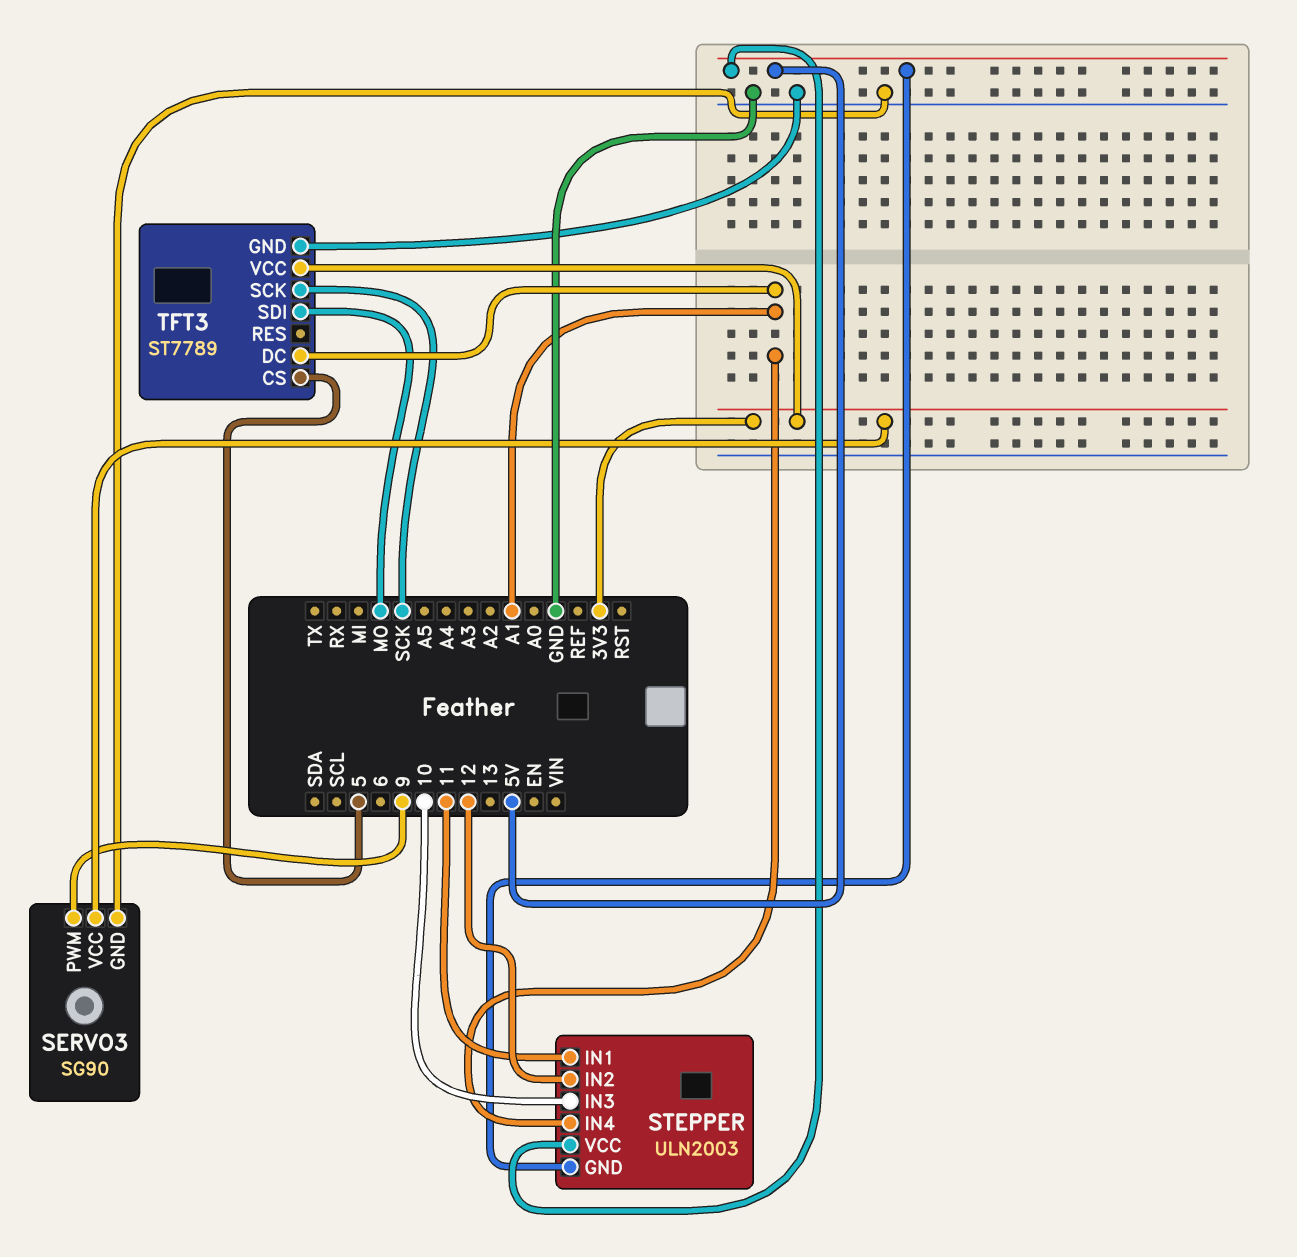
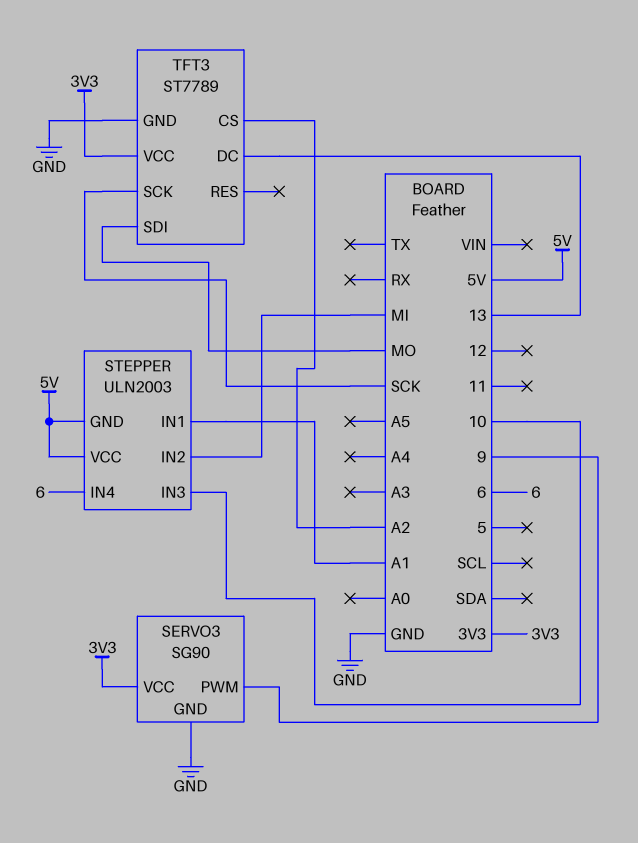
STEPPER pin IN1: 11 -> A1
STEPPER pin IN2: 12 -> MI
STEPPER pin IN4: A1 -> 6
TFT3 pin CS: 5 -> A2
TFT3 pin DC: A1 -> 13

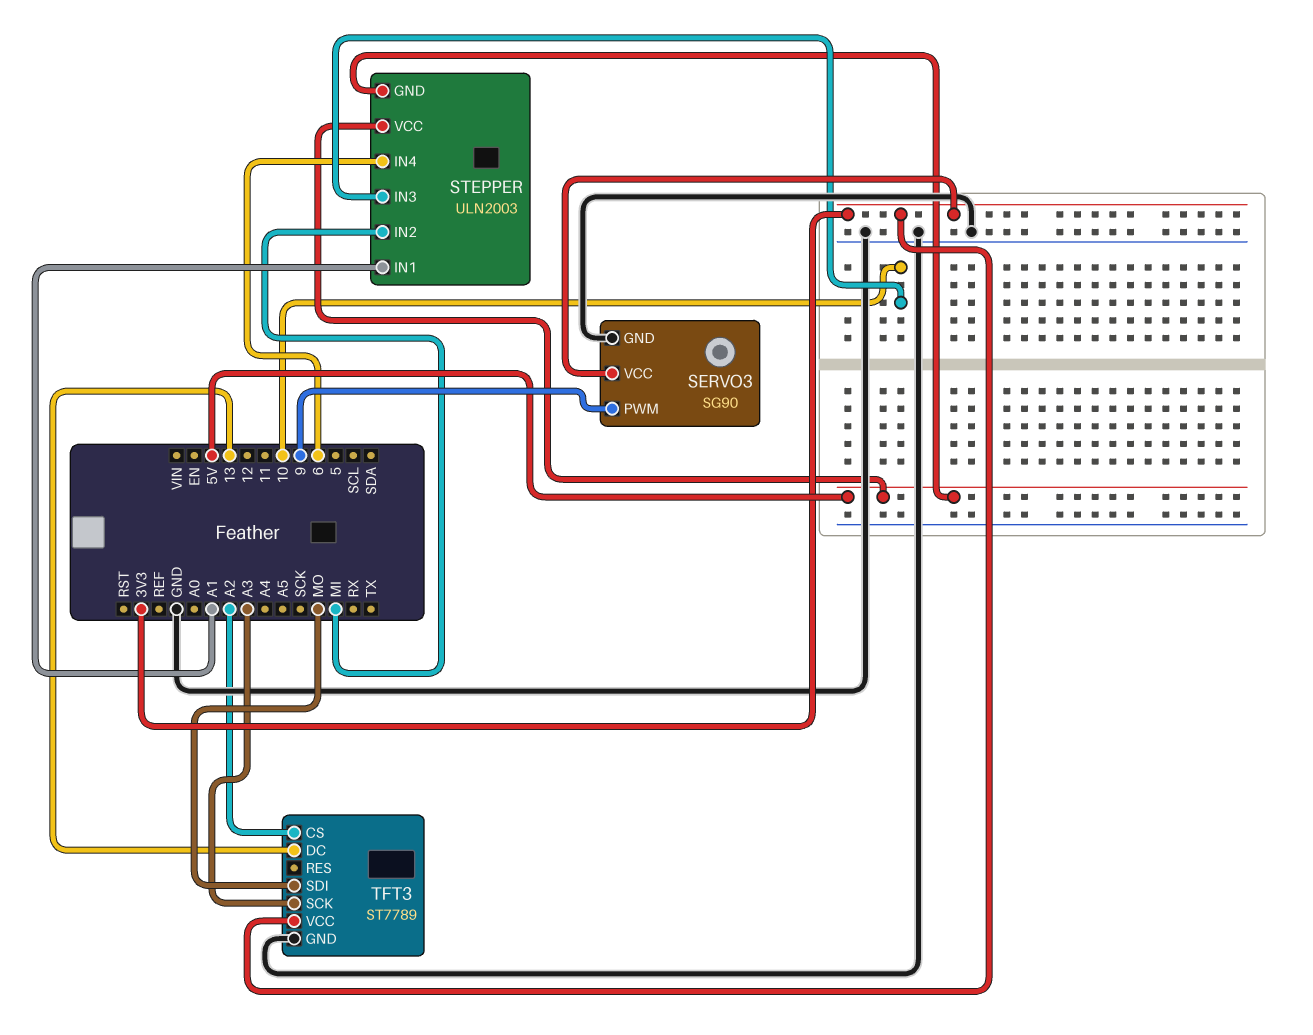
TFT3 pin SCK: SCK -> A3

